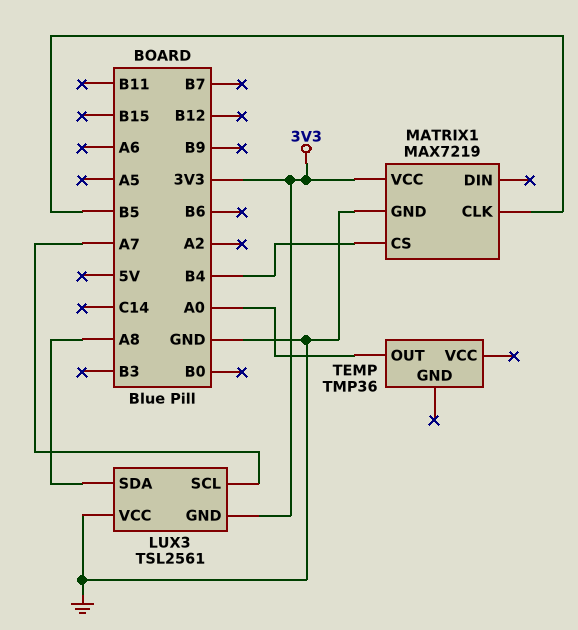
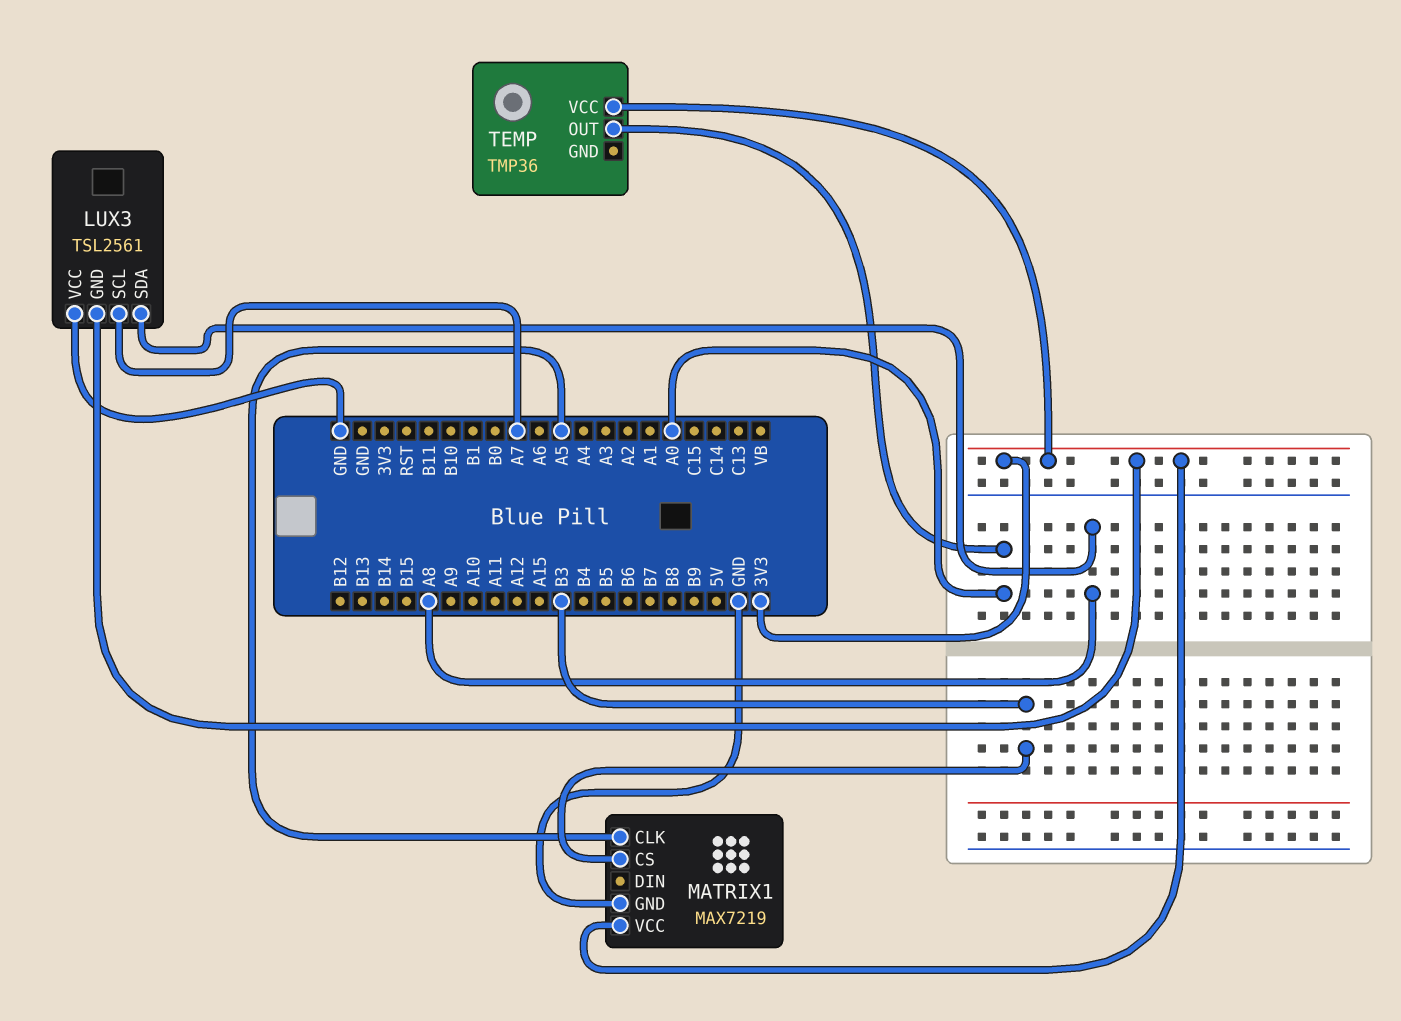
MATRIX1 pin CLK: B5 -> A5
MATRIX1 pin CS: B4 -> B3
TEMP pin VCC: none -> 3V3

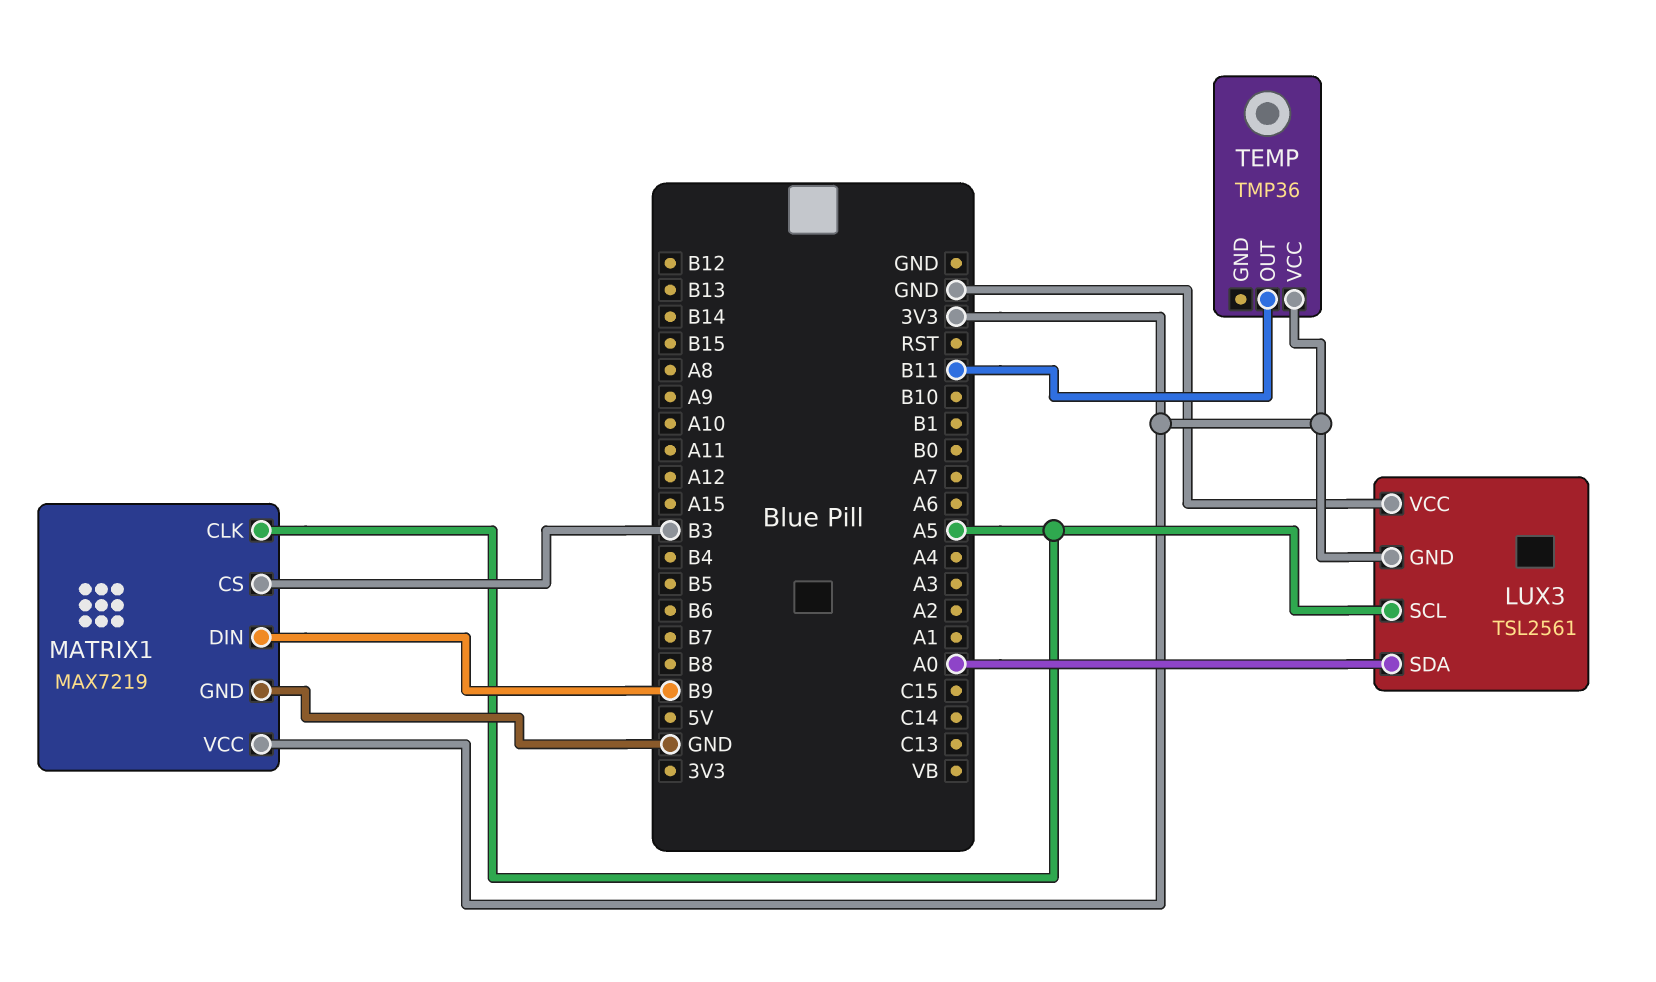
LUX3 pin SCL: A7 -> A5
LUX3 pin SDA: A8 -> A0
MATRIX1 pin DIN: none -> B9
TEMP pin OUT: A0 -> B11

